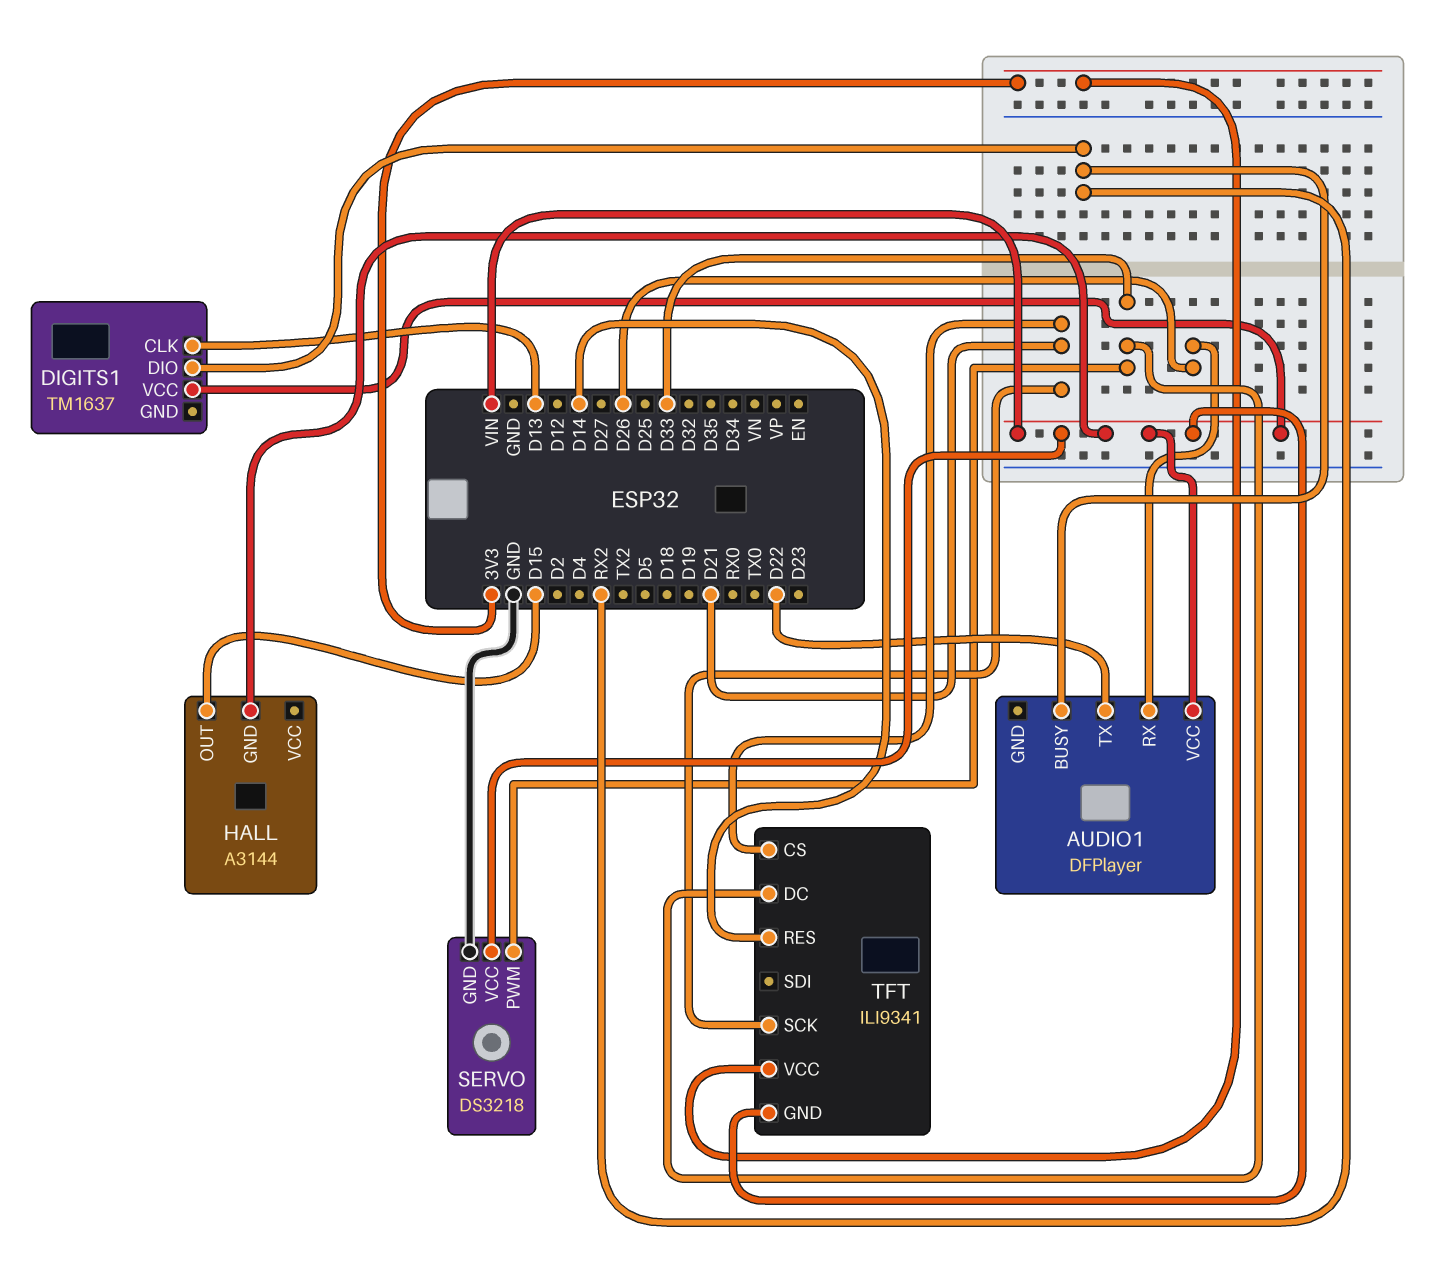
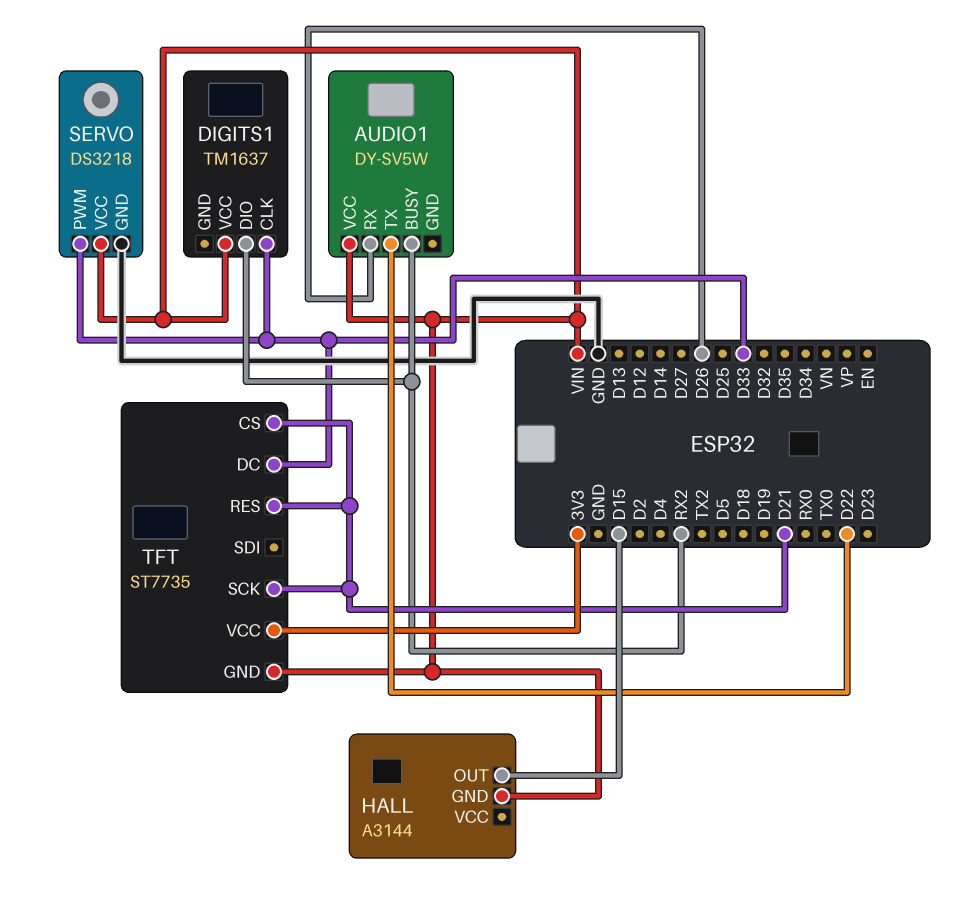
AUDIO1: DFPlayer -> DY-SV5W
DIGITS1 pin CLK: D13 -> D33
TFT: ILI9341 -> ST7735
TFT pin RES: D14 -> D21

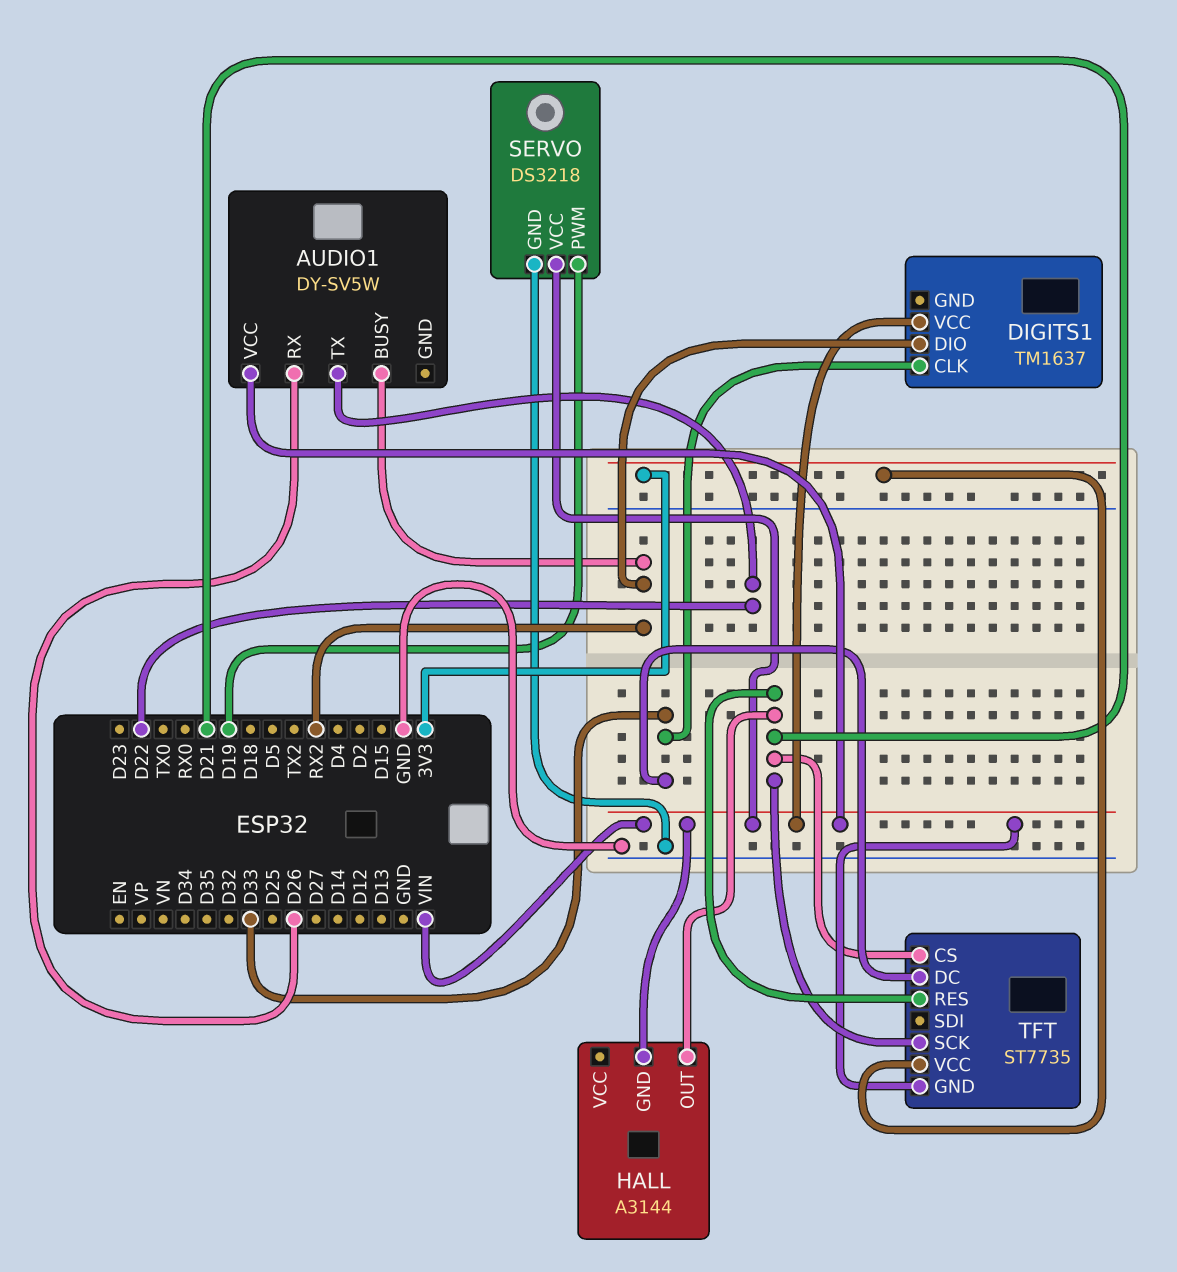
HALL pin OUT: D15 -> D21
SERVO pin PWM: D33 -> D19

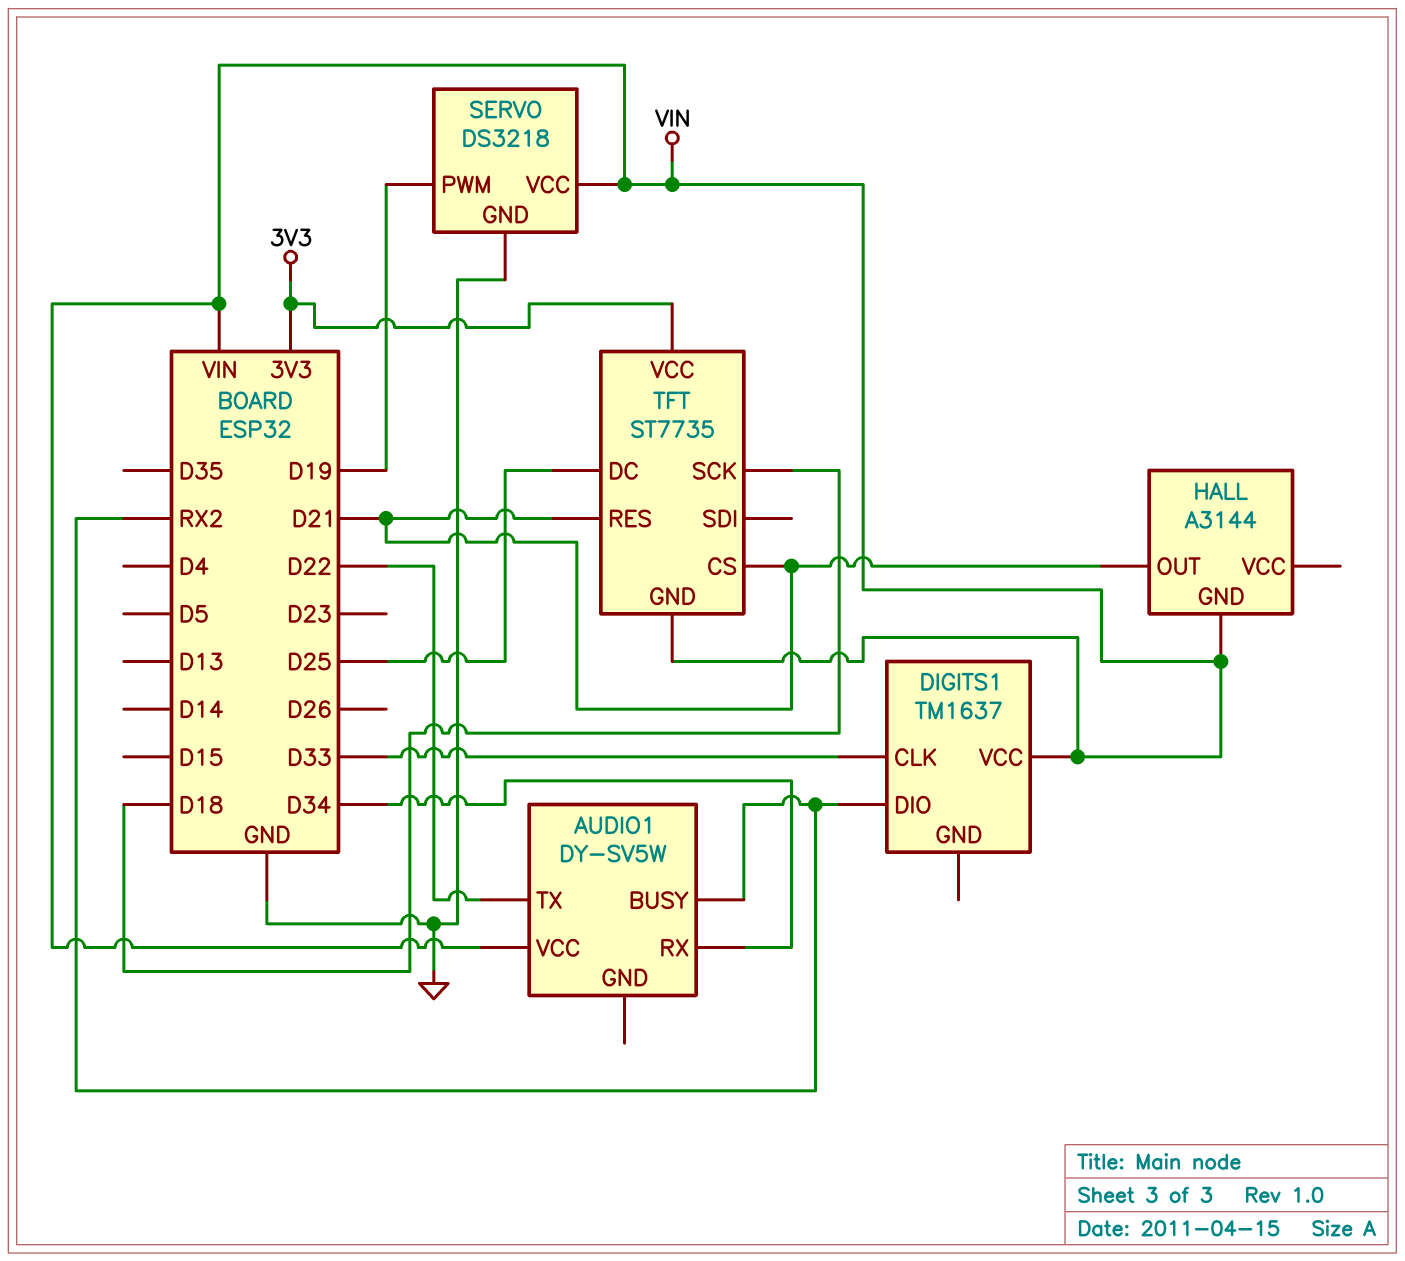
AUDIO1 pin RX: D26 -> D34
TFT pin DC: D33 -> D25
TFT pin SCK: D21 -> D18

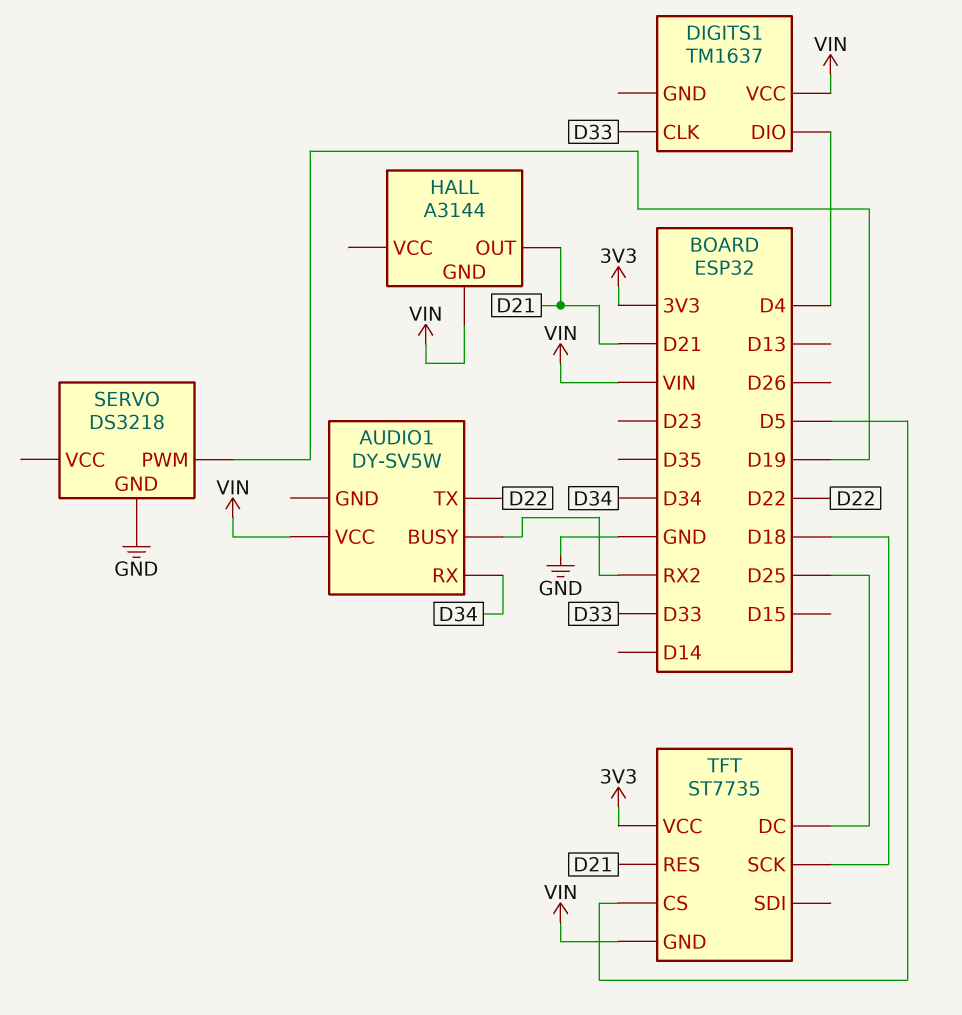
DIGITS1 pin DIO: RX2 -> D4
SERVO pin VCC: VIN -> none
TFT pin CS: D21 -> D5

